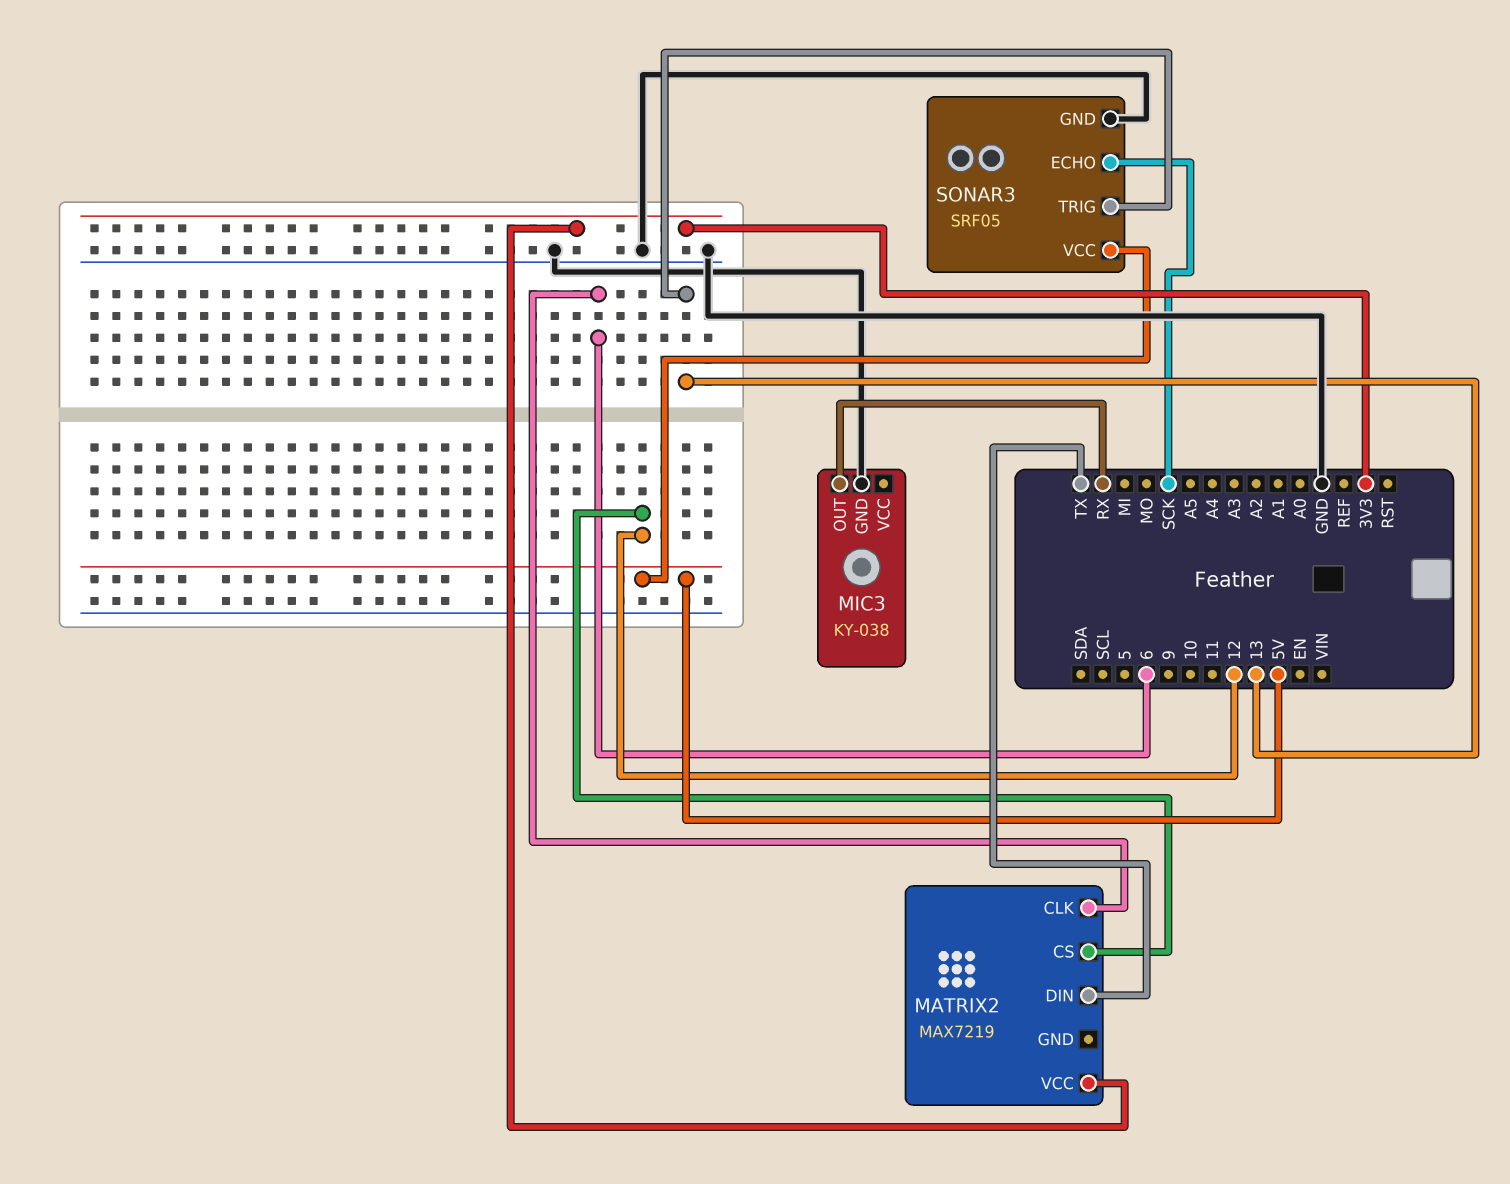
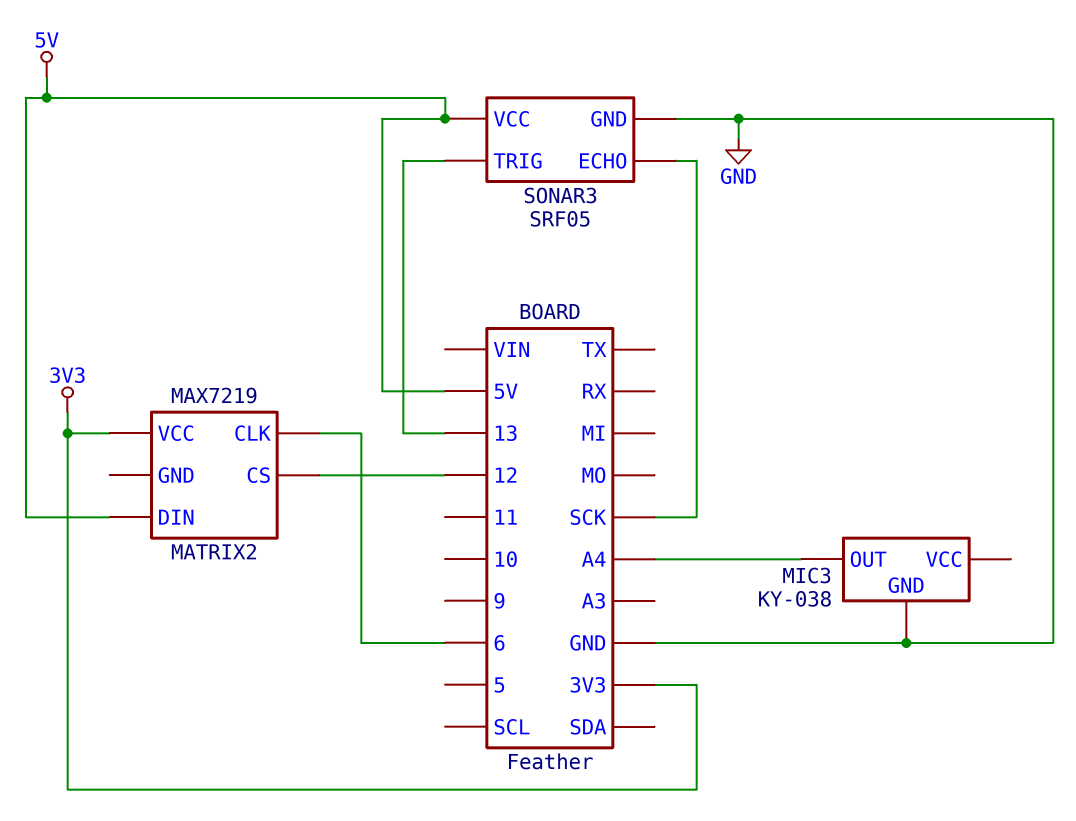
MATRIX2 pin DIN: TX -> 5V
MIC3 pin OUT: RX -> A4

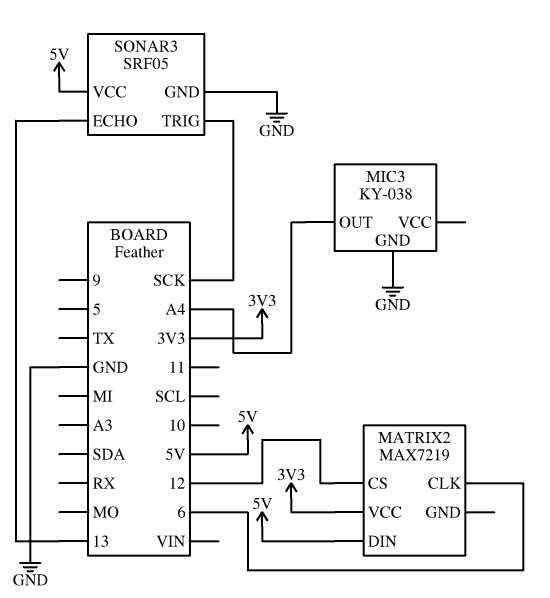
SONAR3 pin ECHO: SCK -> 13
SONAR3 pin TRIG: 13 -> SCK

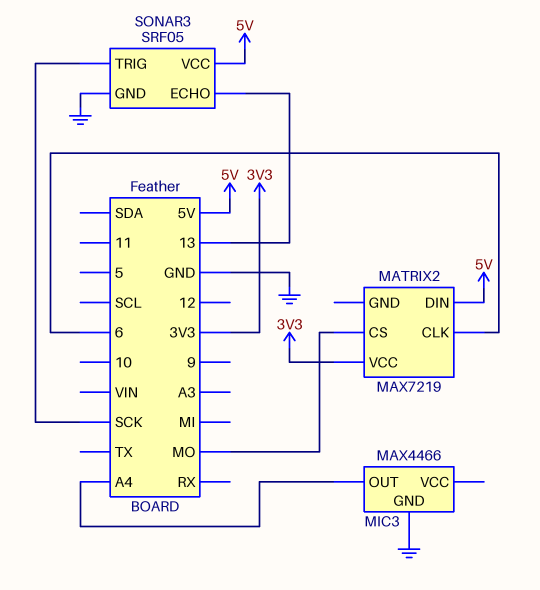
MATRIX2 pin CS: 12 -> MO
MIC3: KY-038 -> MAX4466

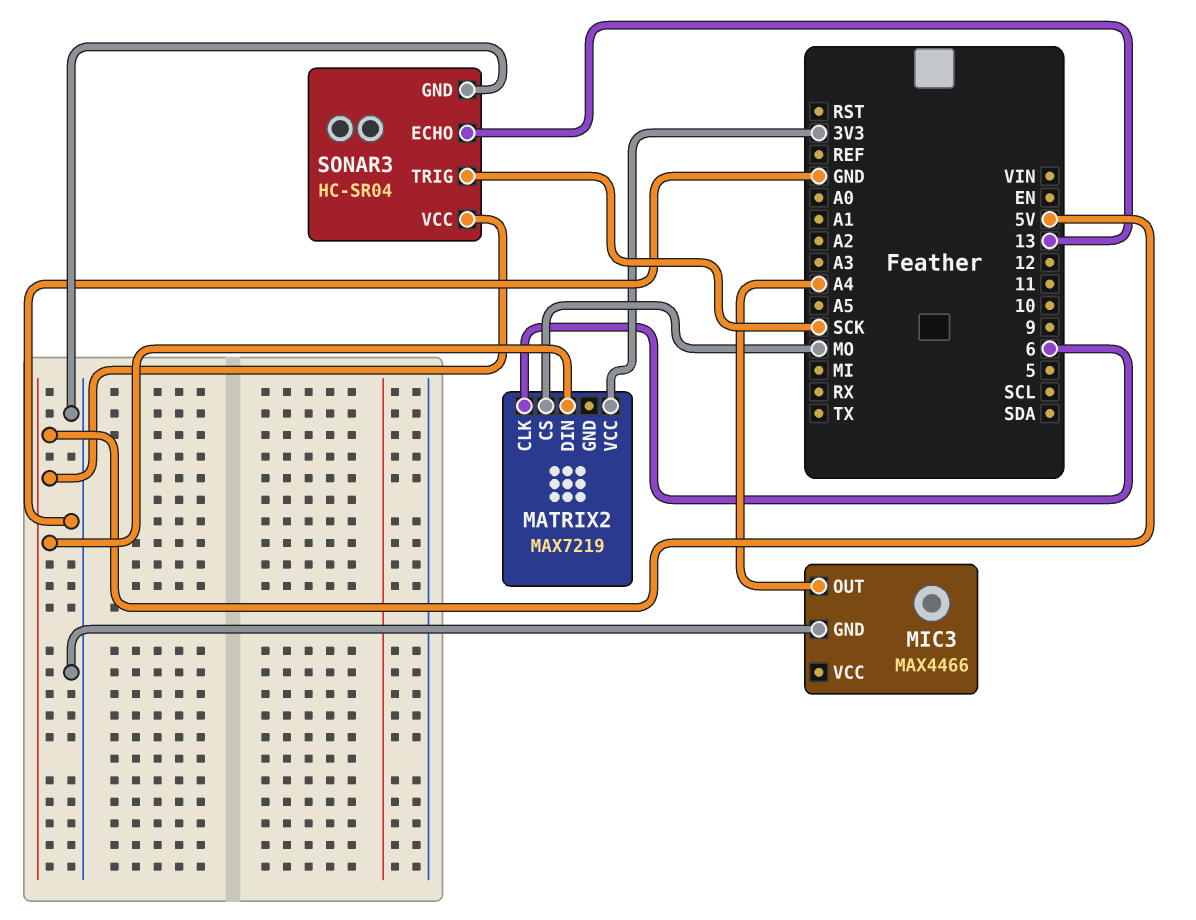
SONAR3: SRF05 -> HC-SR04

